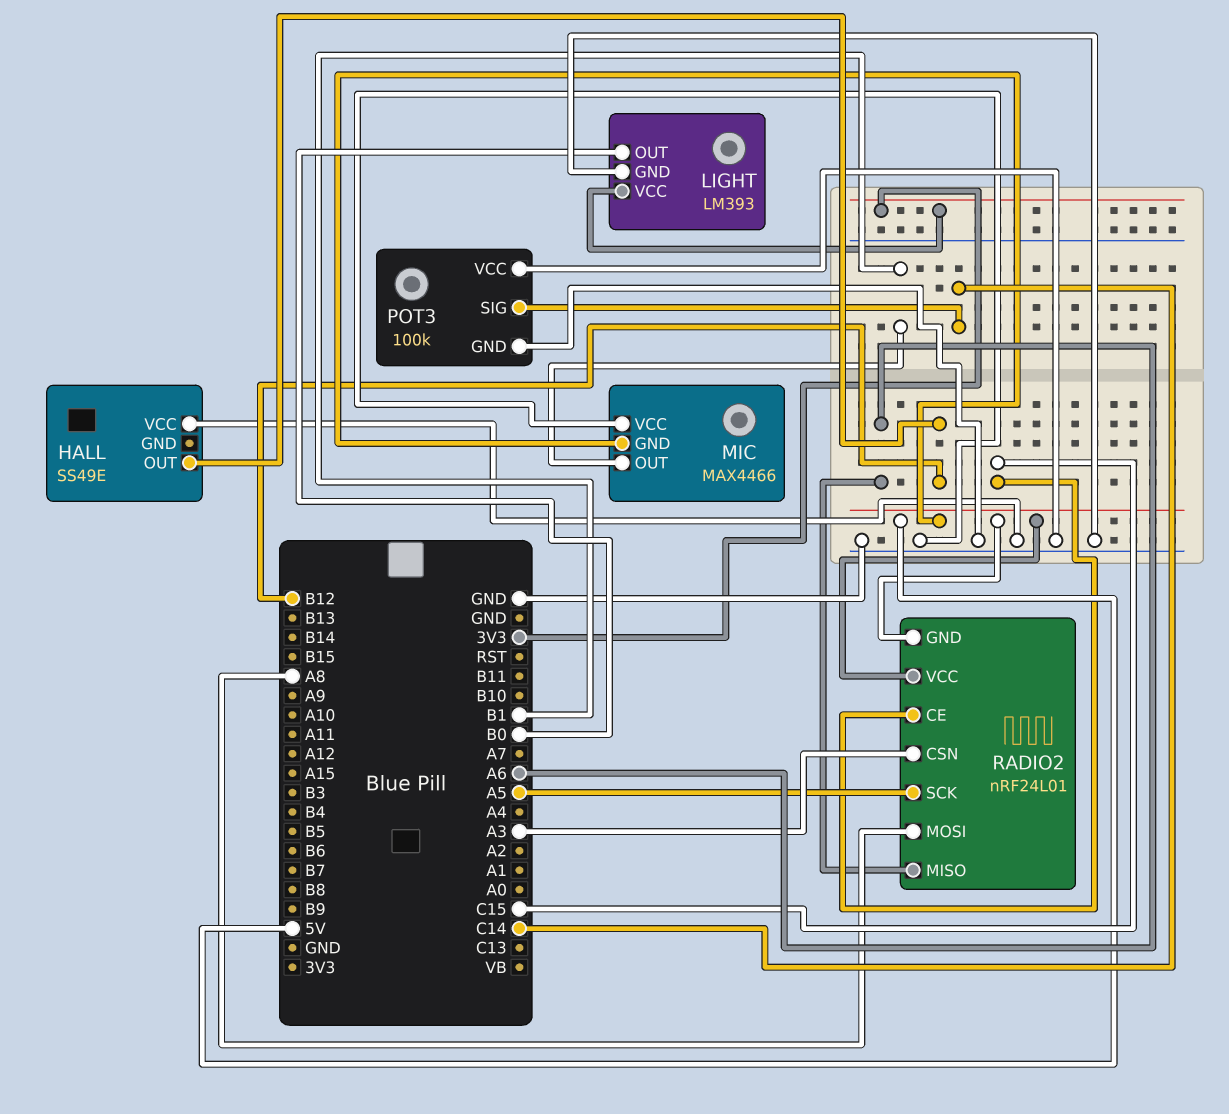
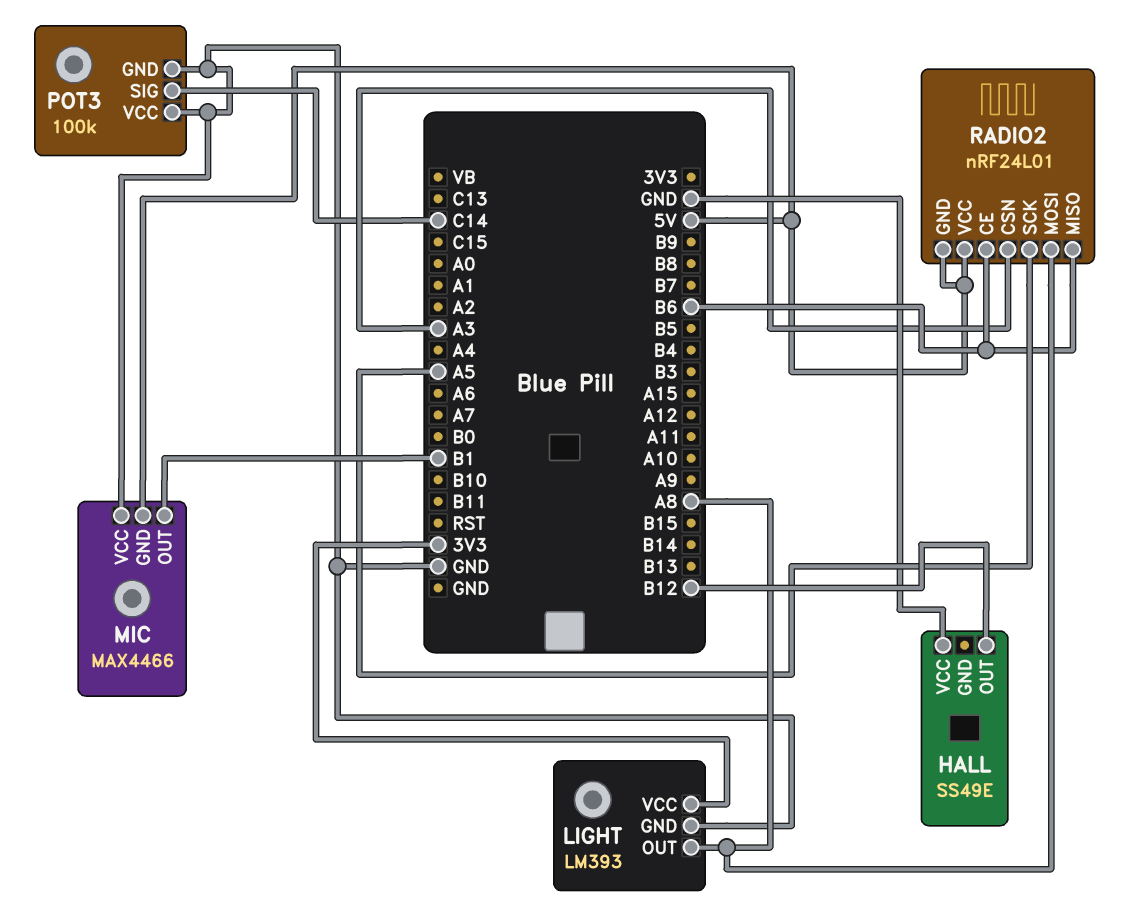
LIGHT pin OUT: B0 -> A8
RADIO2 pin CE: C15 -> B6
RADIO2 pin MISO: A6 -> B6

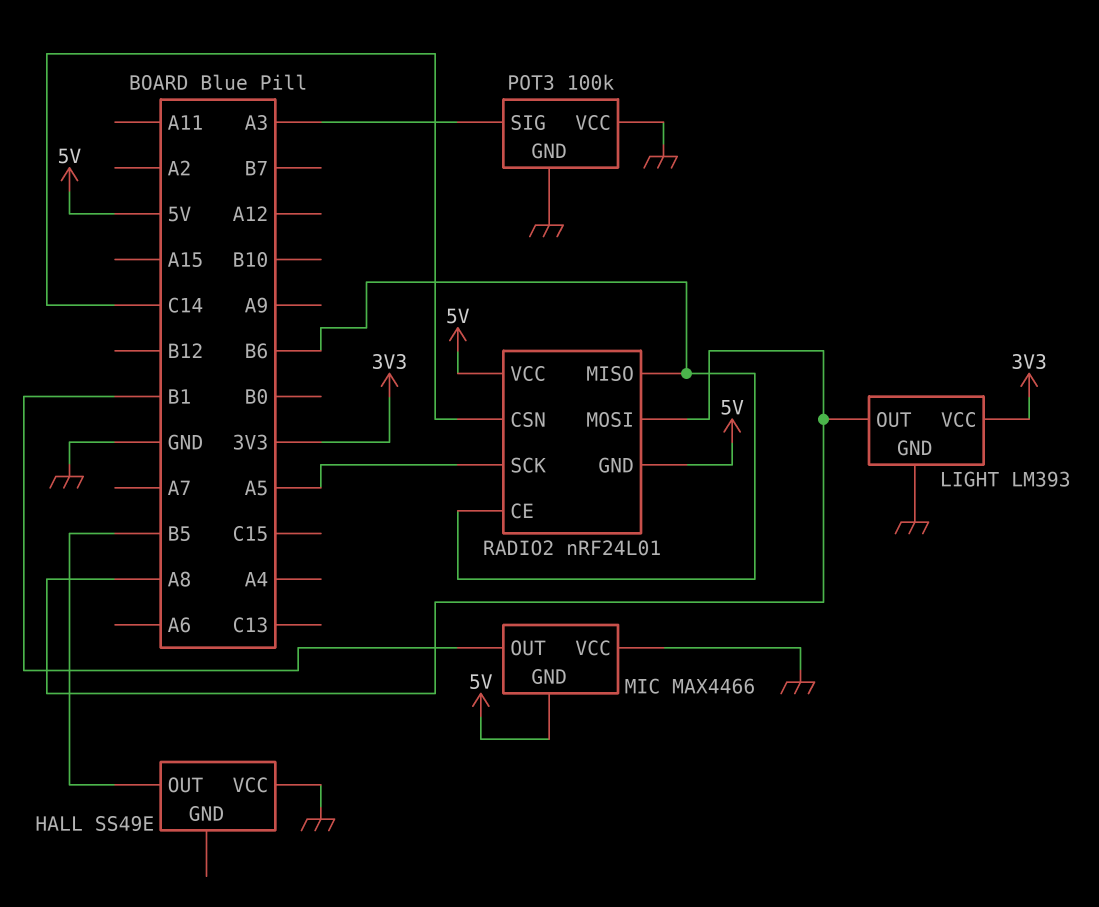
HALL pin OUT: B12 -> B5
POT3 pin SIG: C14 -> A3
RADIO2 pin CSN: A3 -> C14

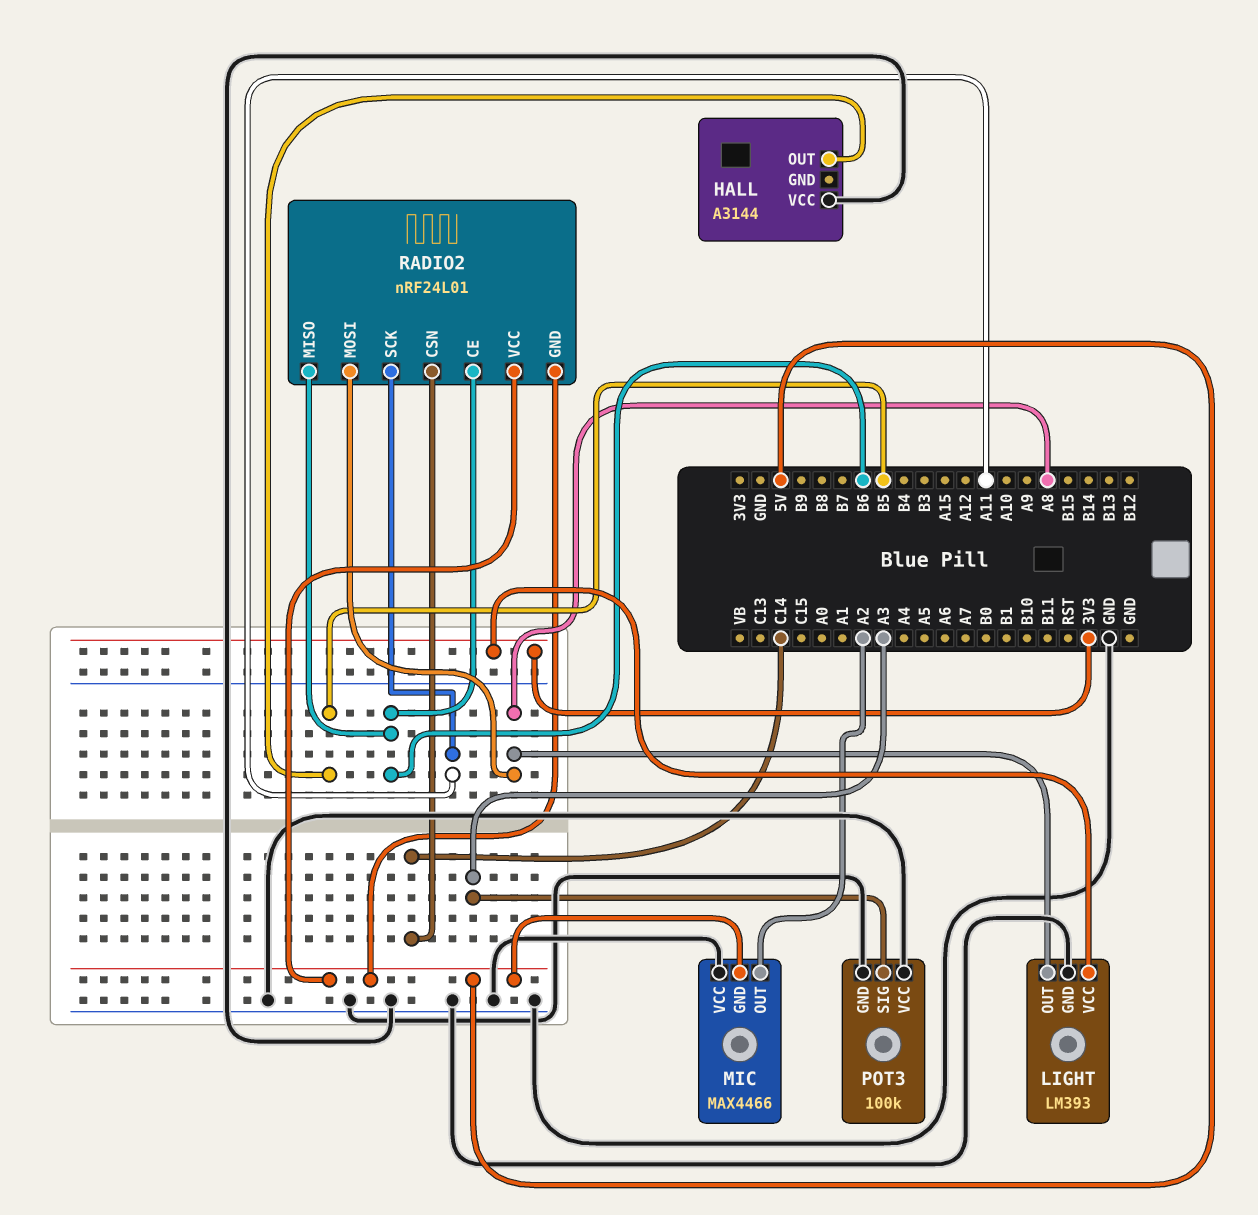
HALL: SS49E -> A3144
MIC pin OUT: B1 -> A2
RADIO2 pin SCK: A5 -> A11

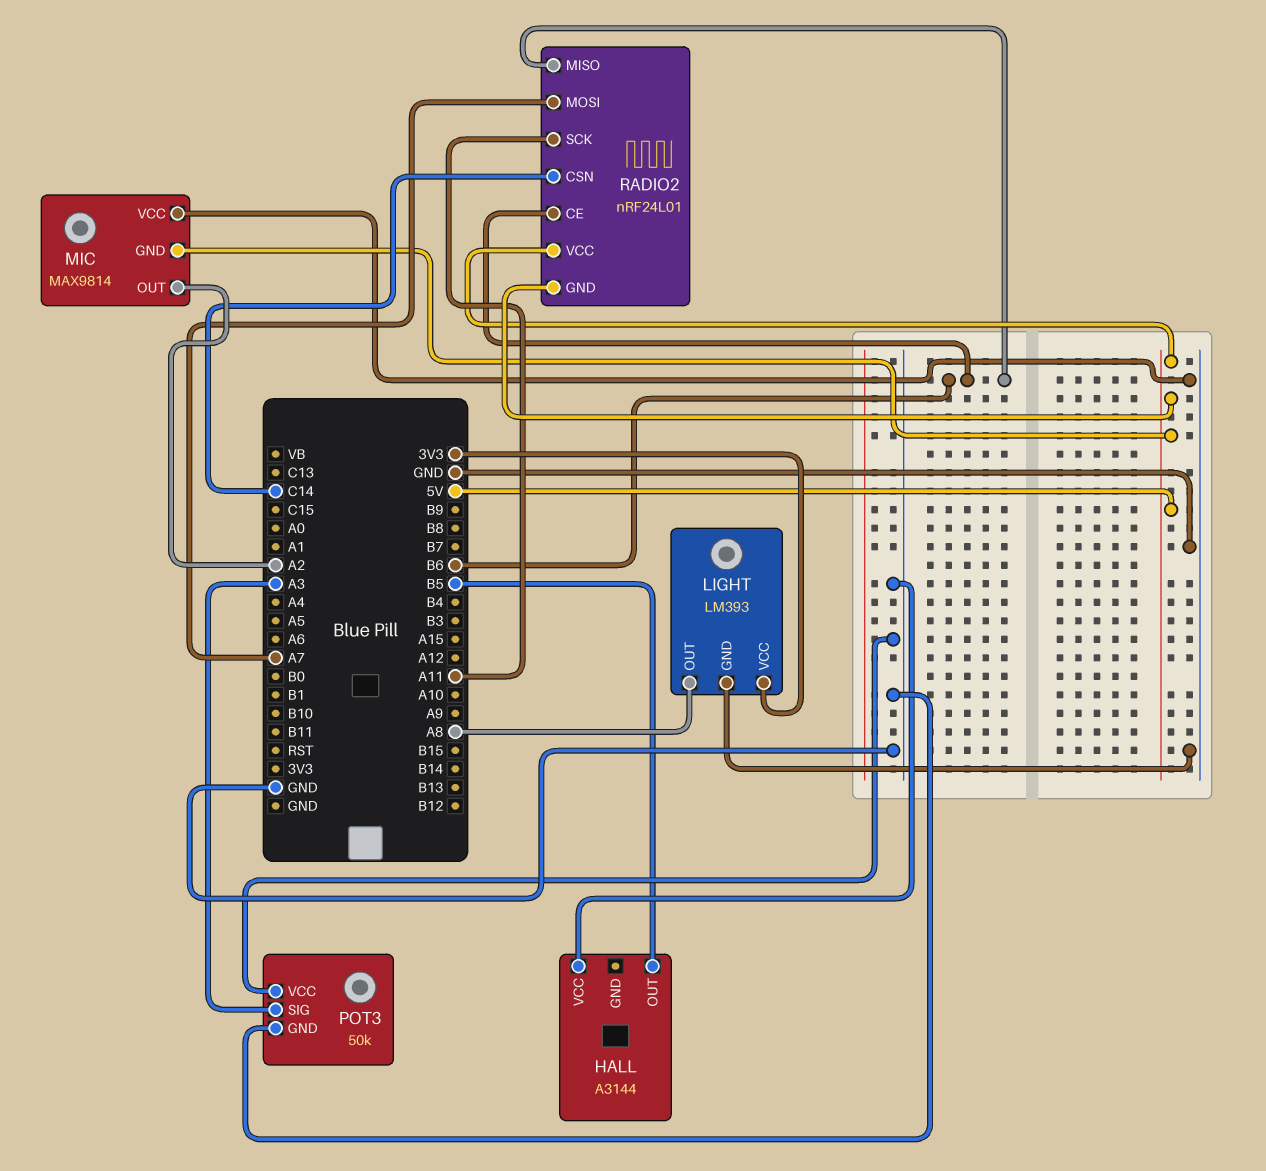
MIC: MAX4466 -> MAX9814
POT3: 100k -> 50k
RADIO2 pin MOSI: A8 -> A7

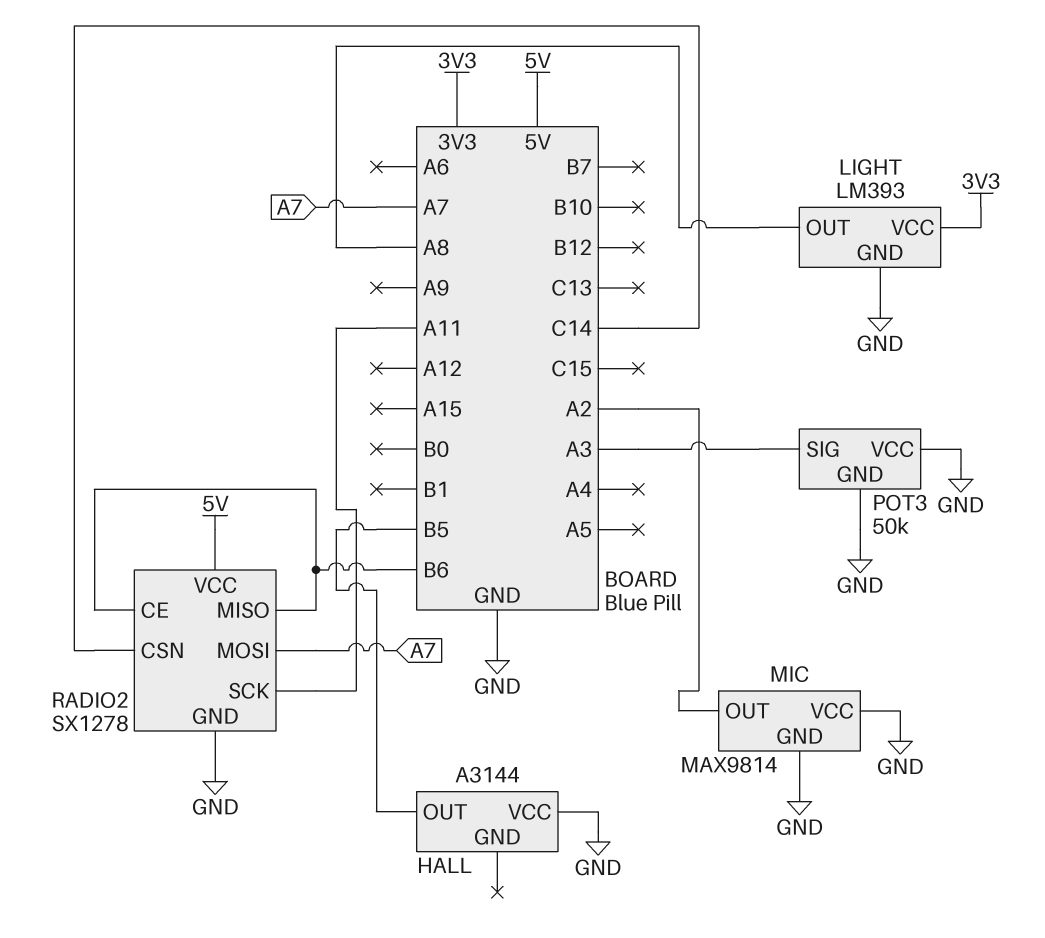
MIC pin GND: 5V -> GND
RADIO2: nRF24L01 -> SX1278
RADIO2 pin GND: 5V -> GND

